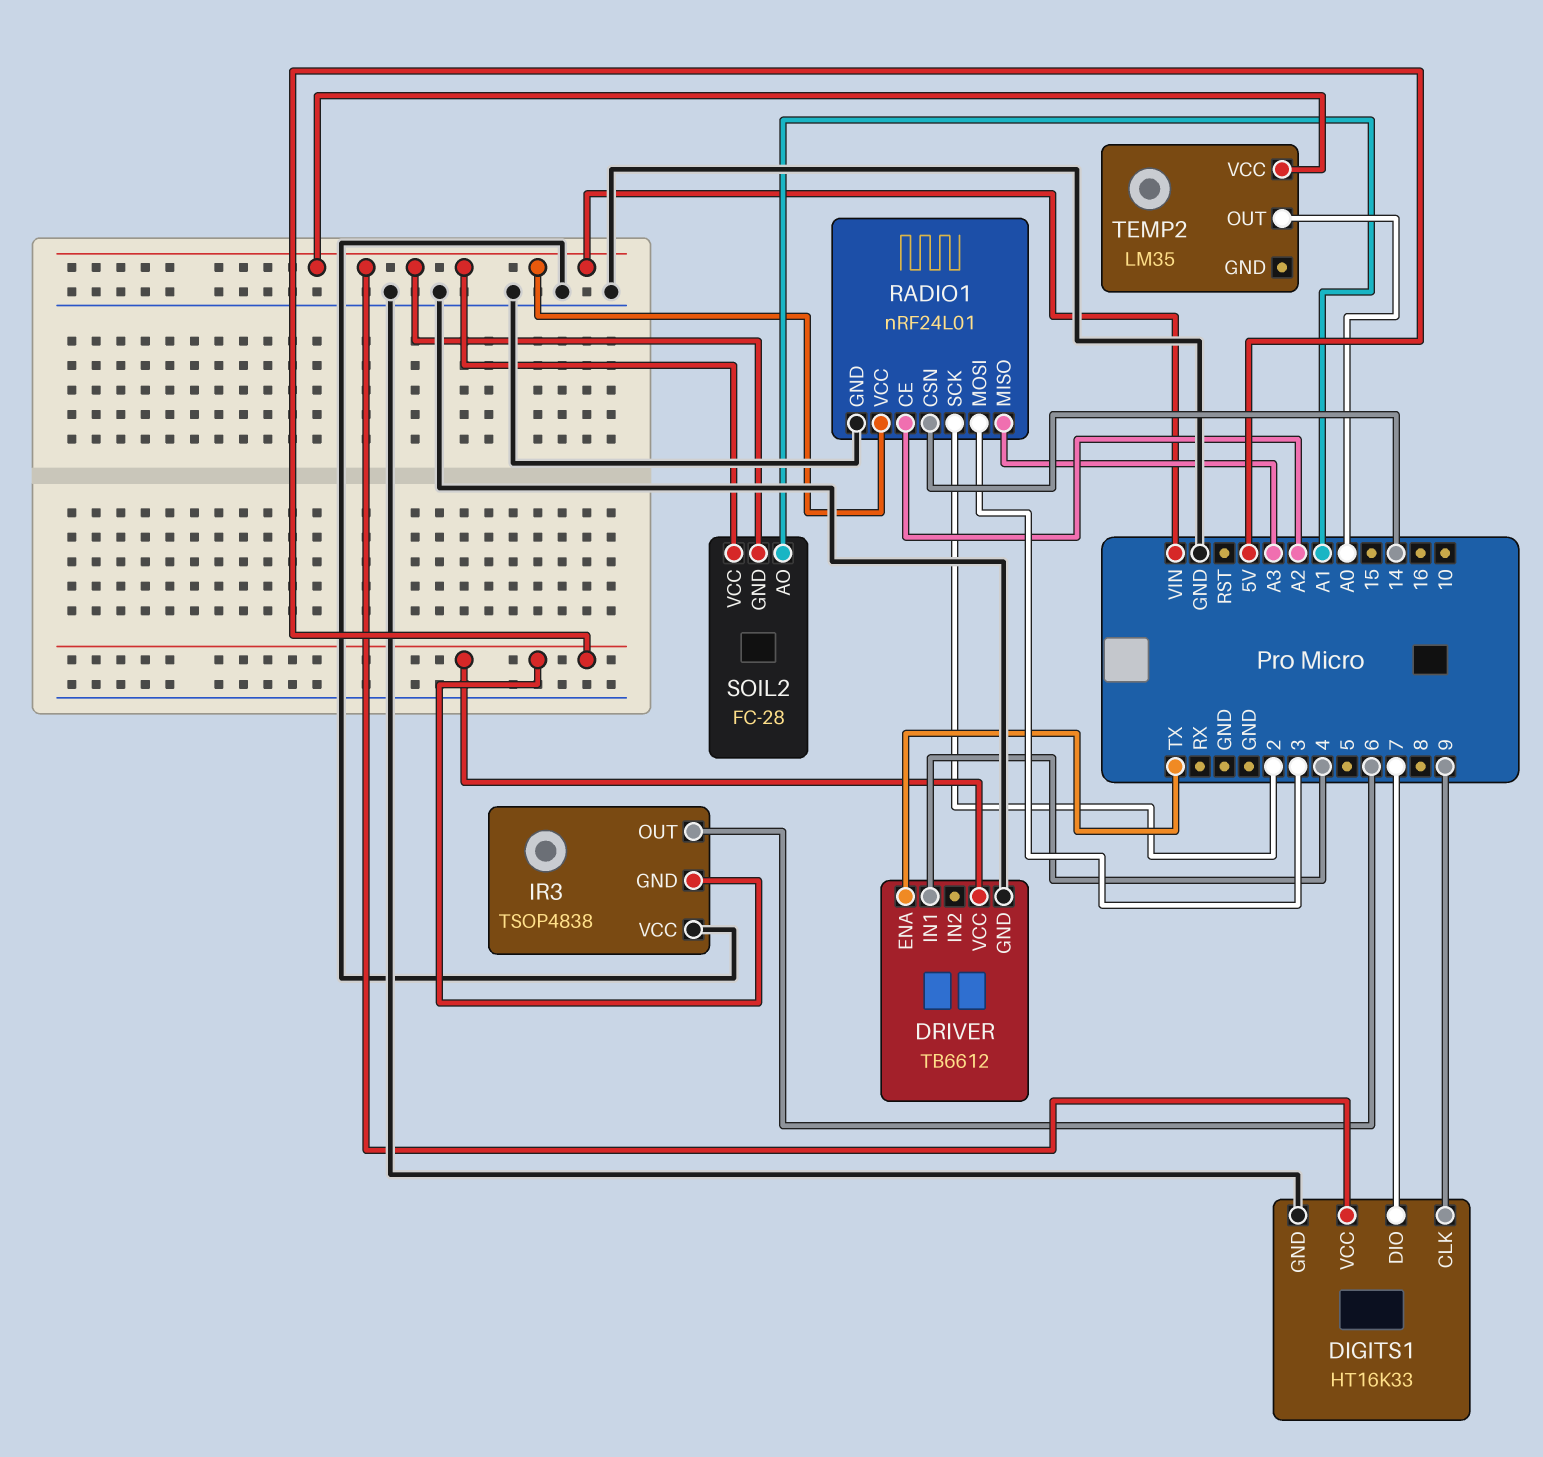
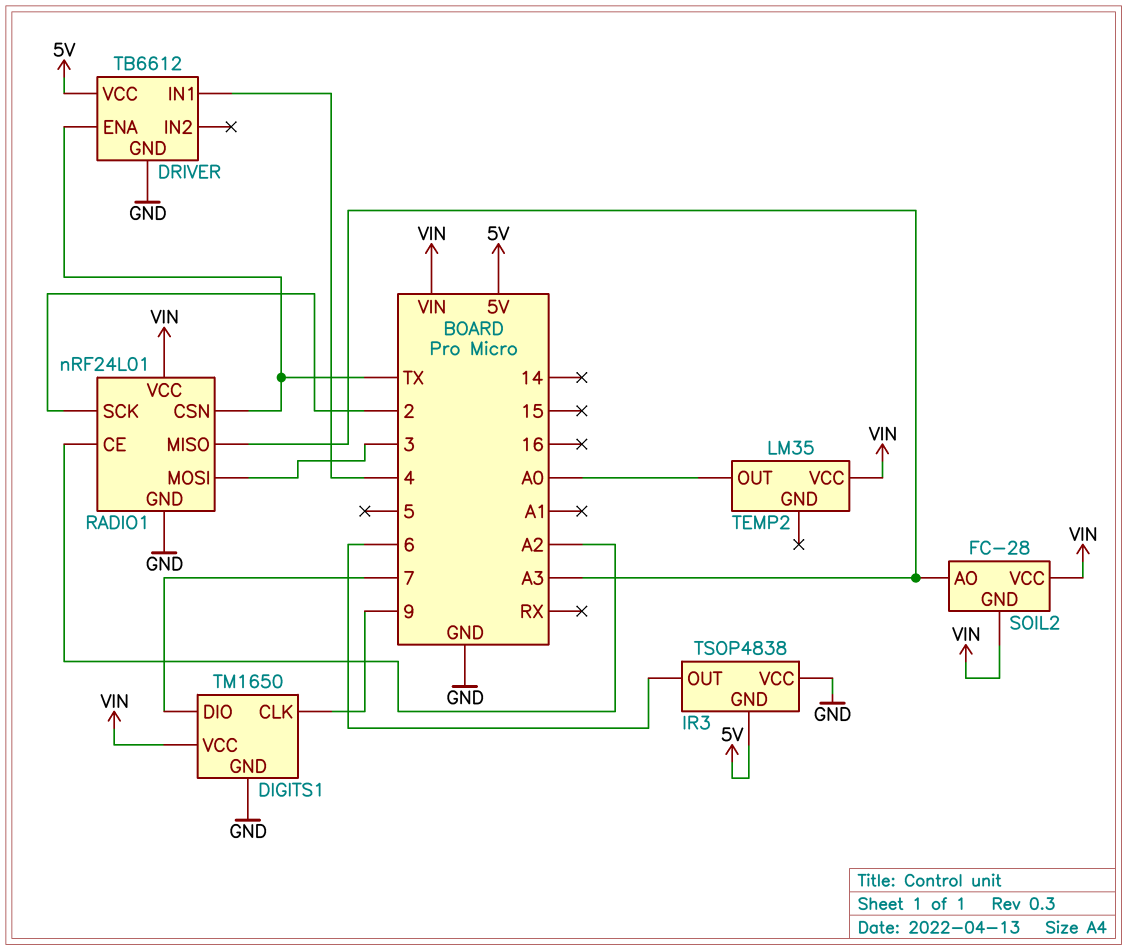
DIGITS1: HT16K33 -> TM1650
RADIO1 pin CSN: 14 -> TX
SOIL2 pin AO: A1 -> A3

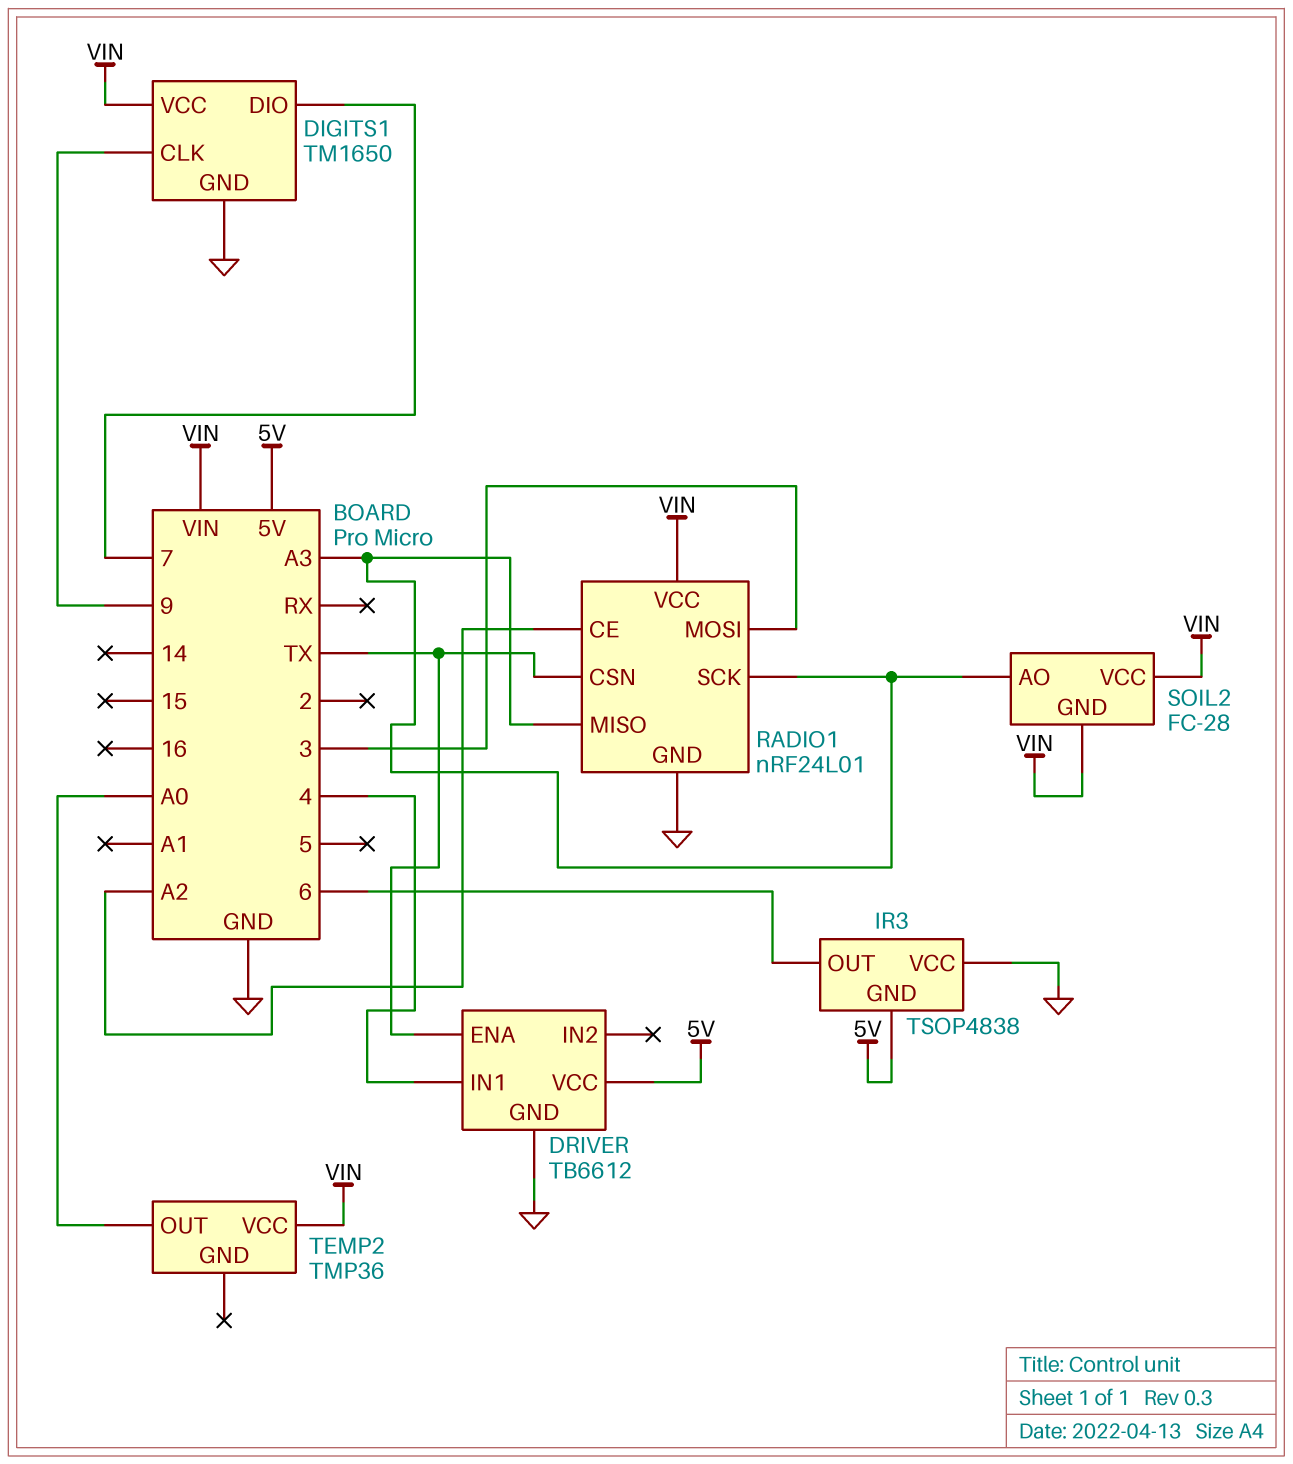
RADIO1 pin SCK: 2 -> A3
TEMP2: LM35 -> TMP36

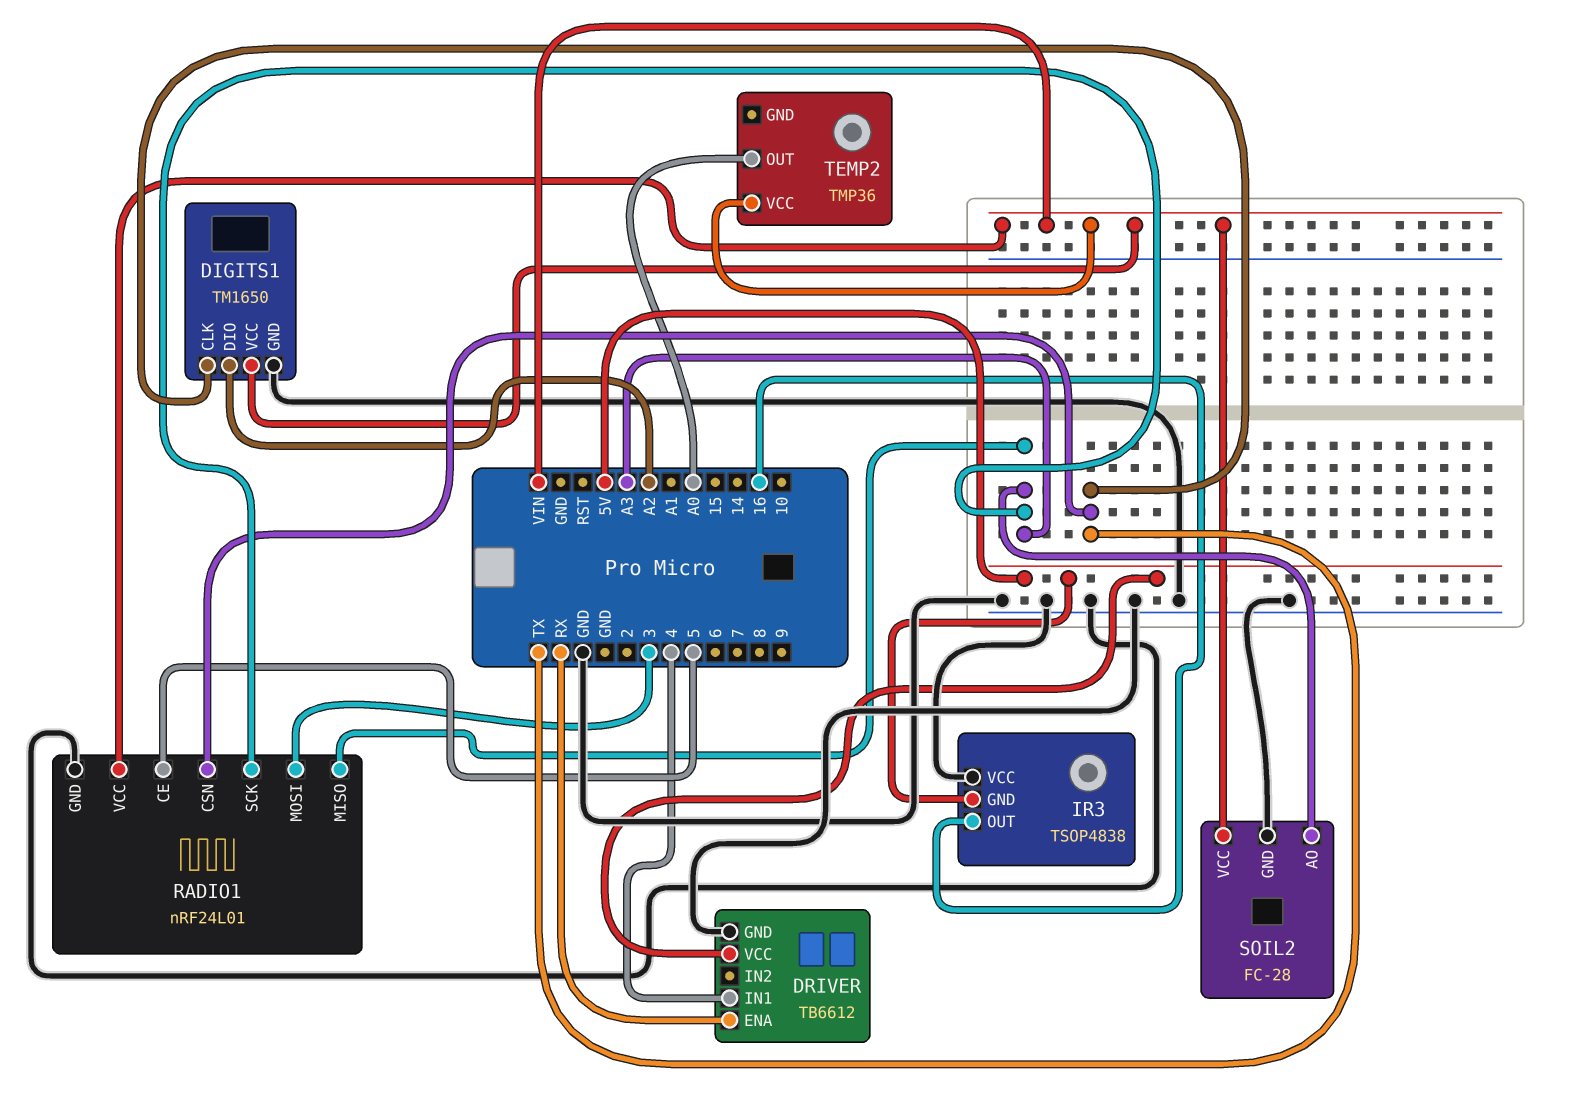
DIGITS1 pin CLK: 9 -> TX
DIGITS1 pin DIO: 7 -> A2
DRIVER pin ENA: TX -> RX
IR3 pin OUT: 6 -> 16
RADIO1 pin CE: A2 -> 5
SOIL2 pin GND: VIN -> GND

